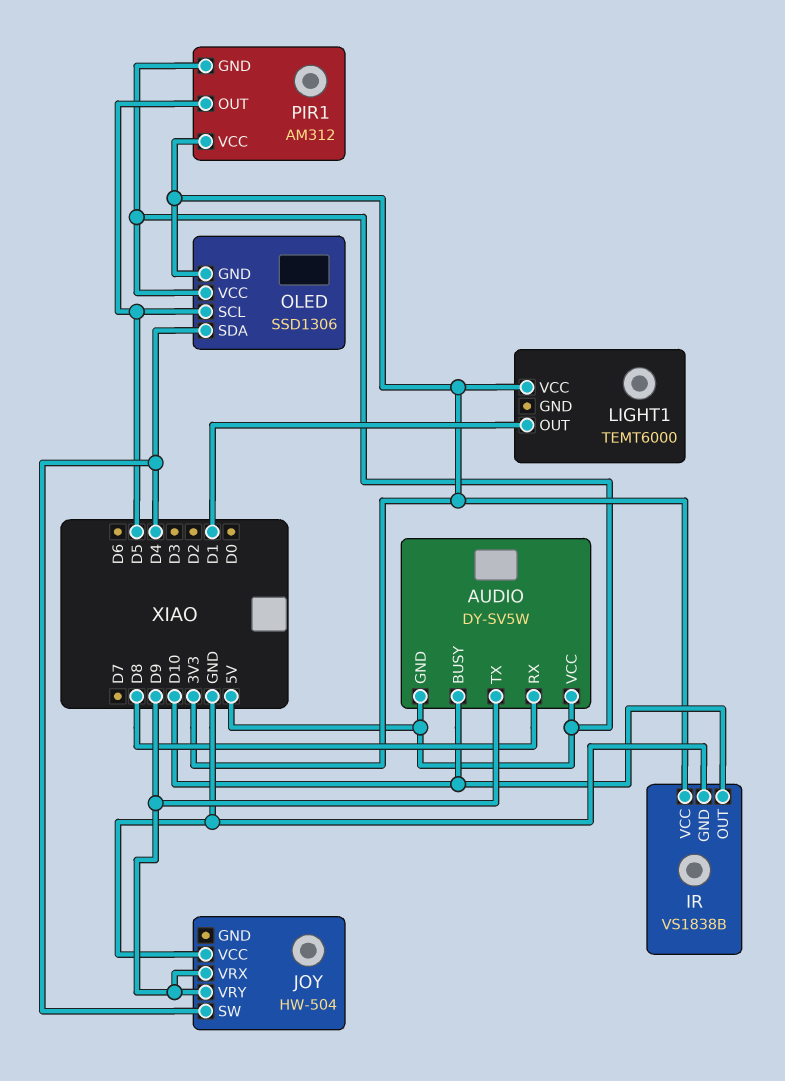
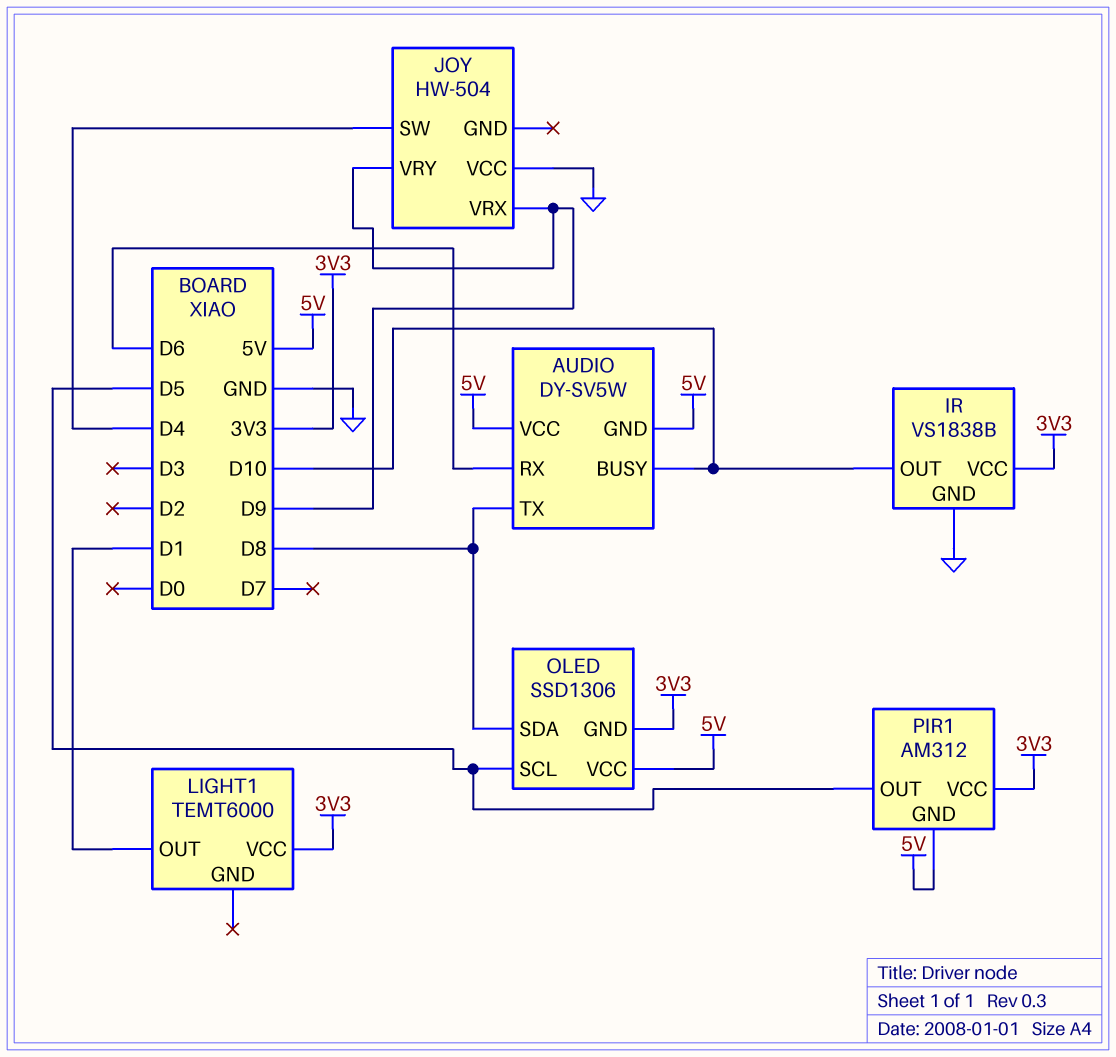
AUDIO pin RX: D8 -> D6
AUDIO pin TX: D9 -> D8
OLED pin SDA: D4 -> D8

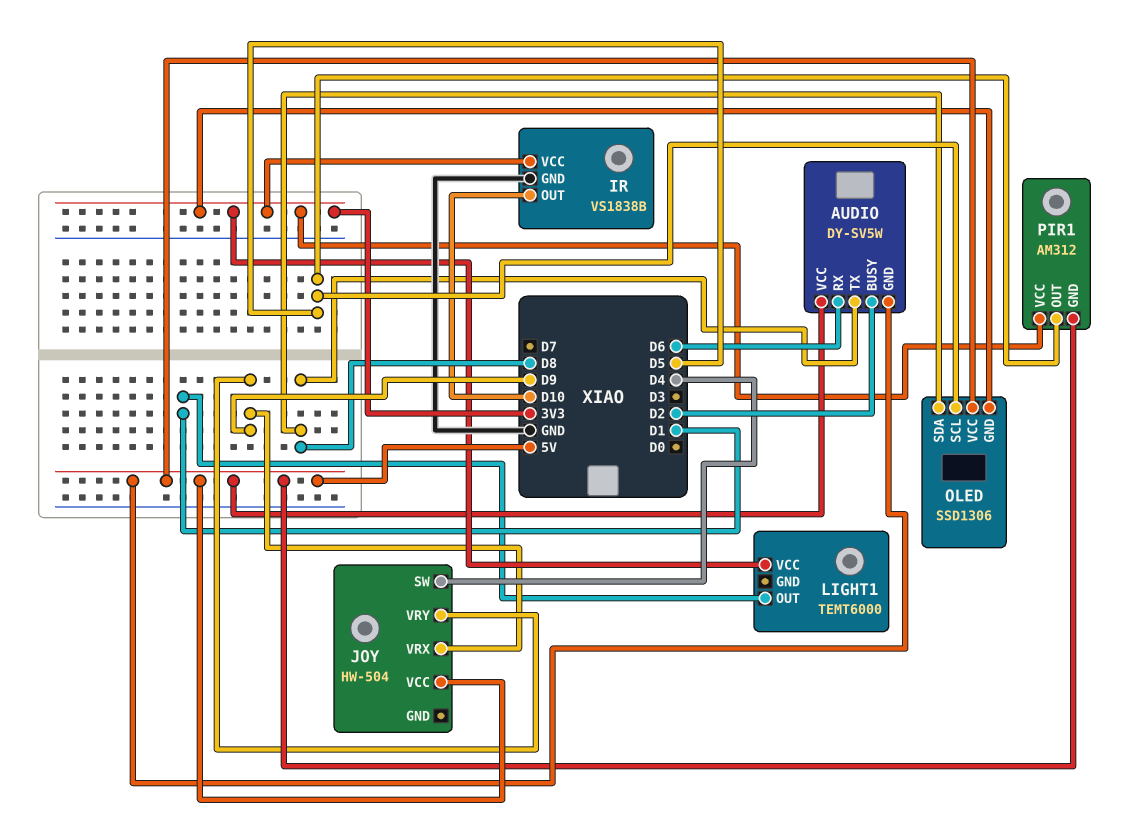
AUDIO pin BUSY: D10 -> D2
JOY pin VCC: GND -> 5V

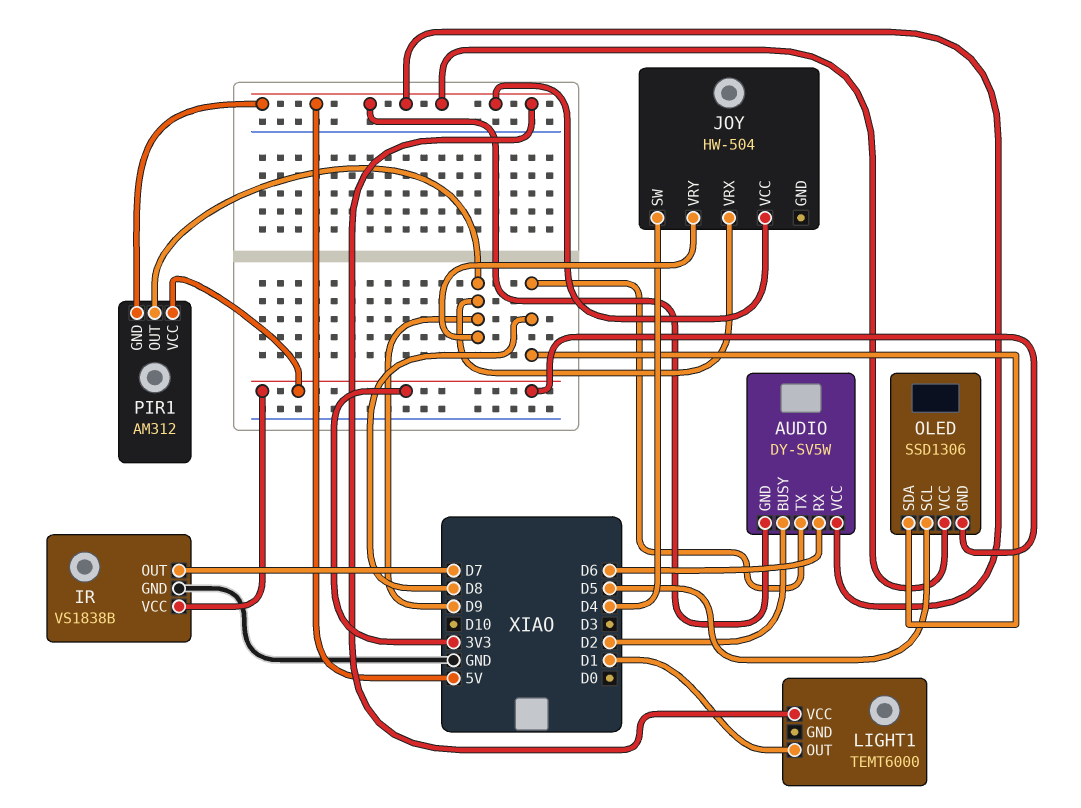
IR pin OUT: D10 -> D7
LIGHT1 pin VCC: 3V3 -> 5V
PIR1 pin OUT: D5 -> D9

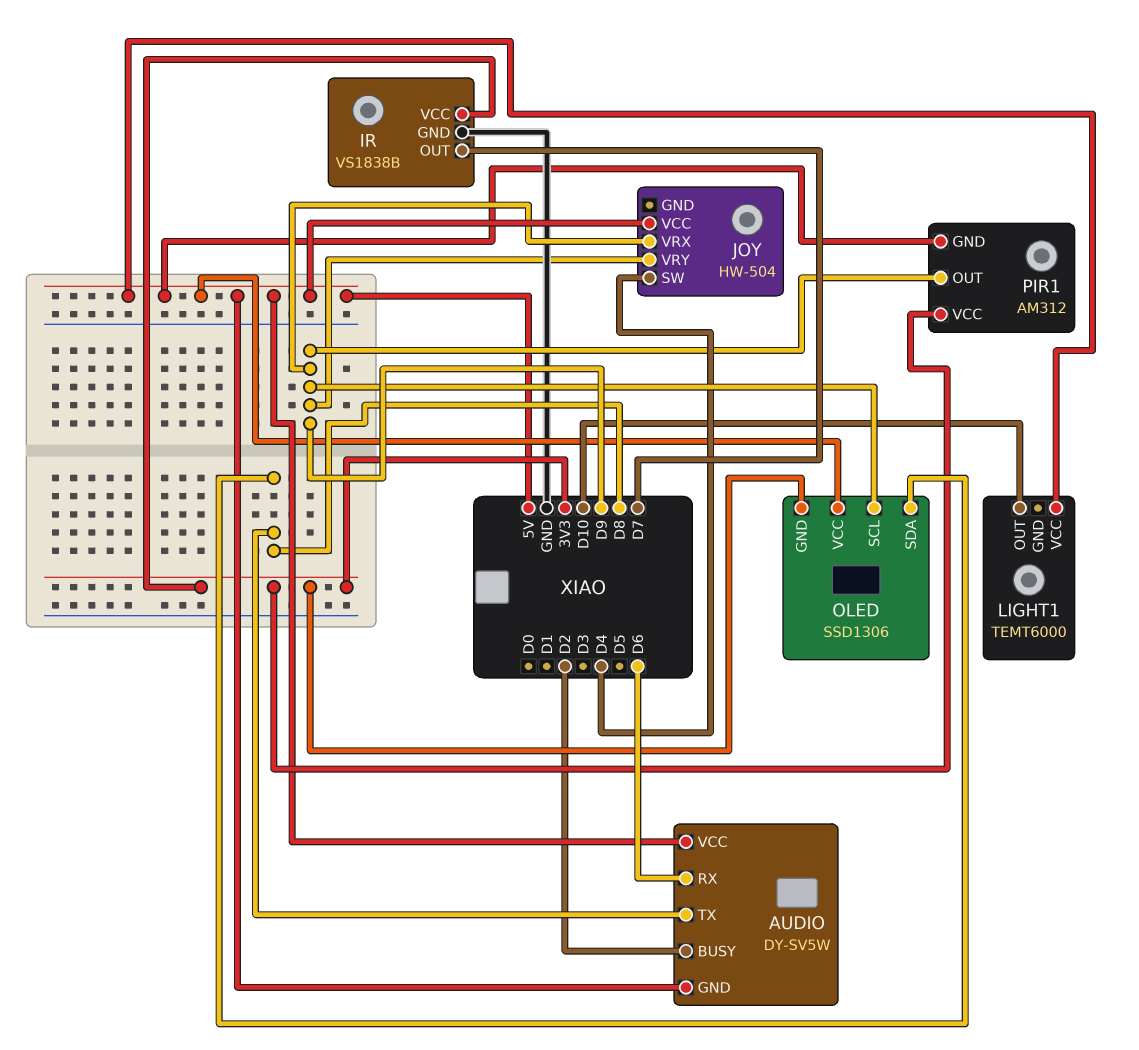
LIGHT1 pin OUT: D1 -> D10
OLED pin SCL: D5 -> D9

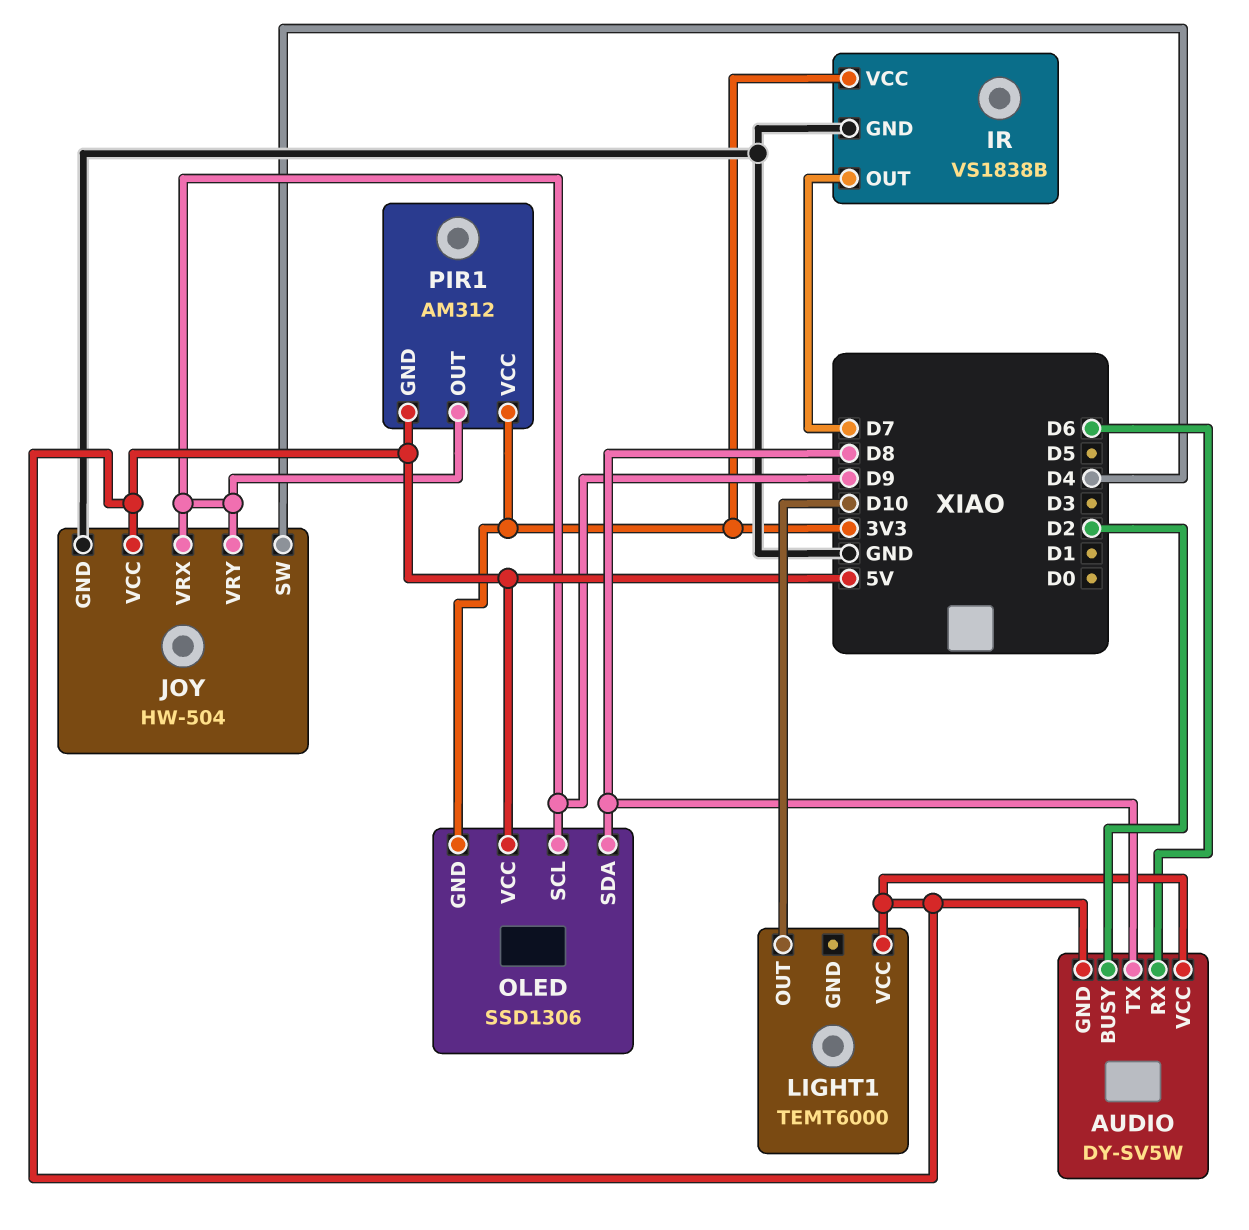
JOY pin GND: none -> GND

